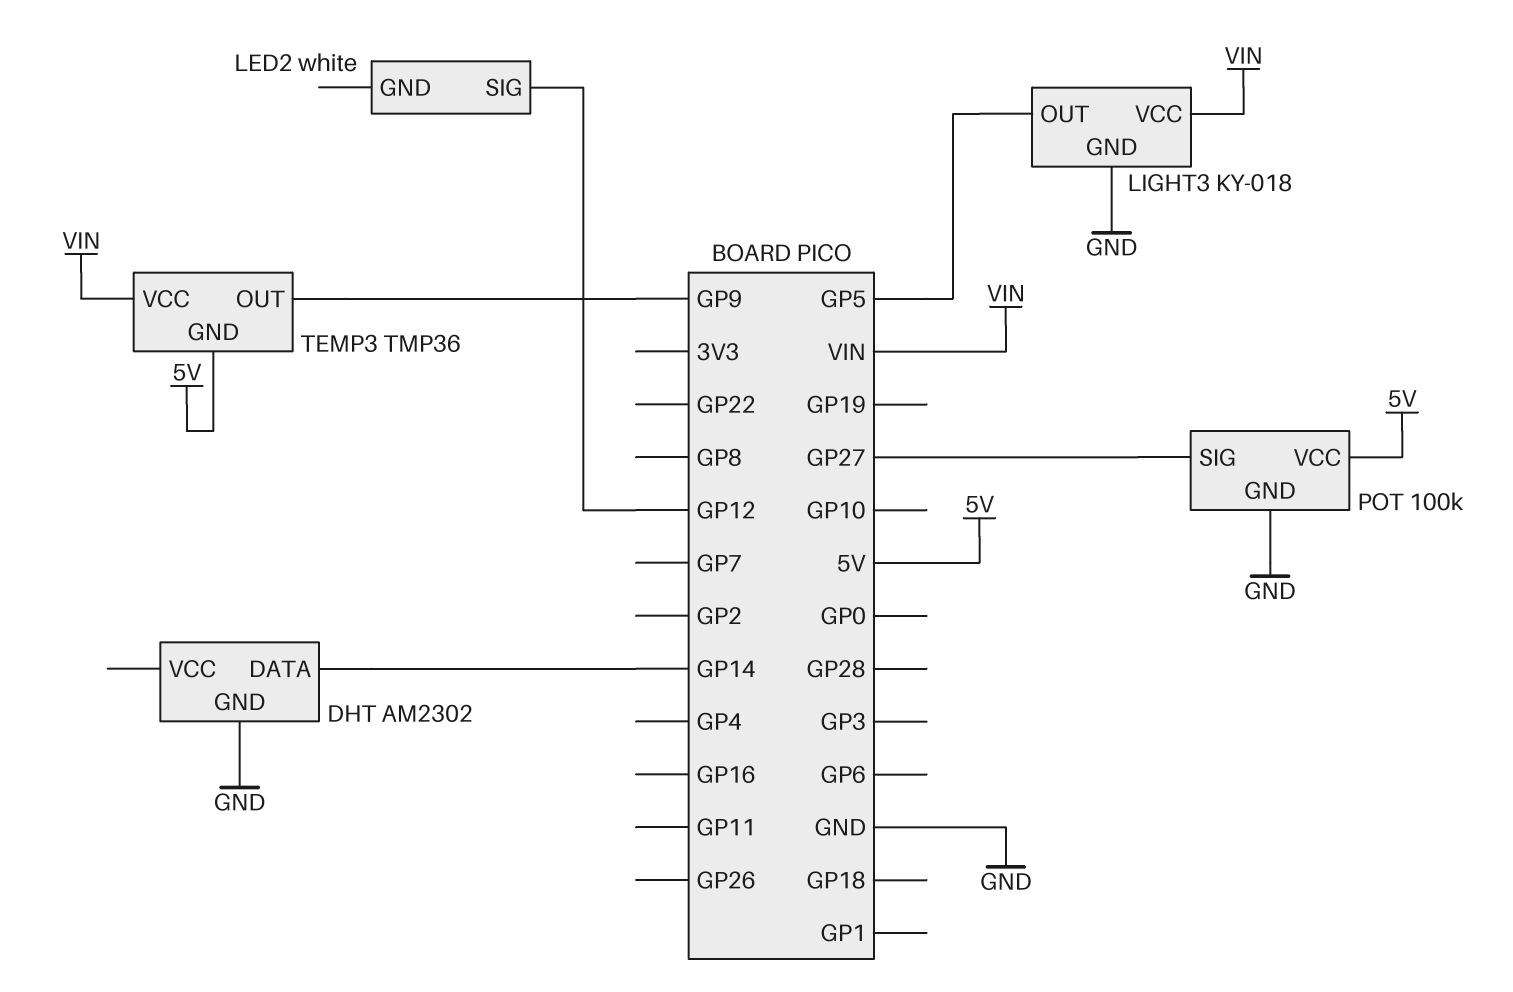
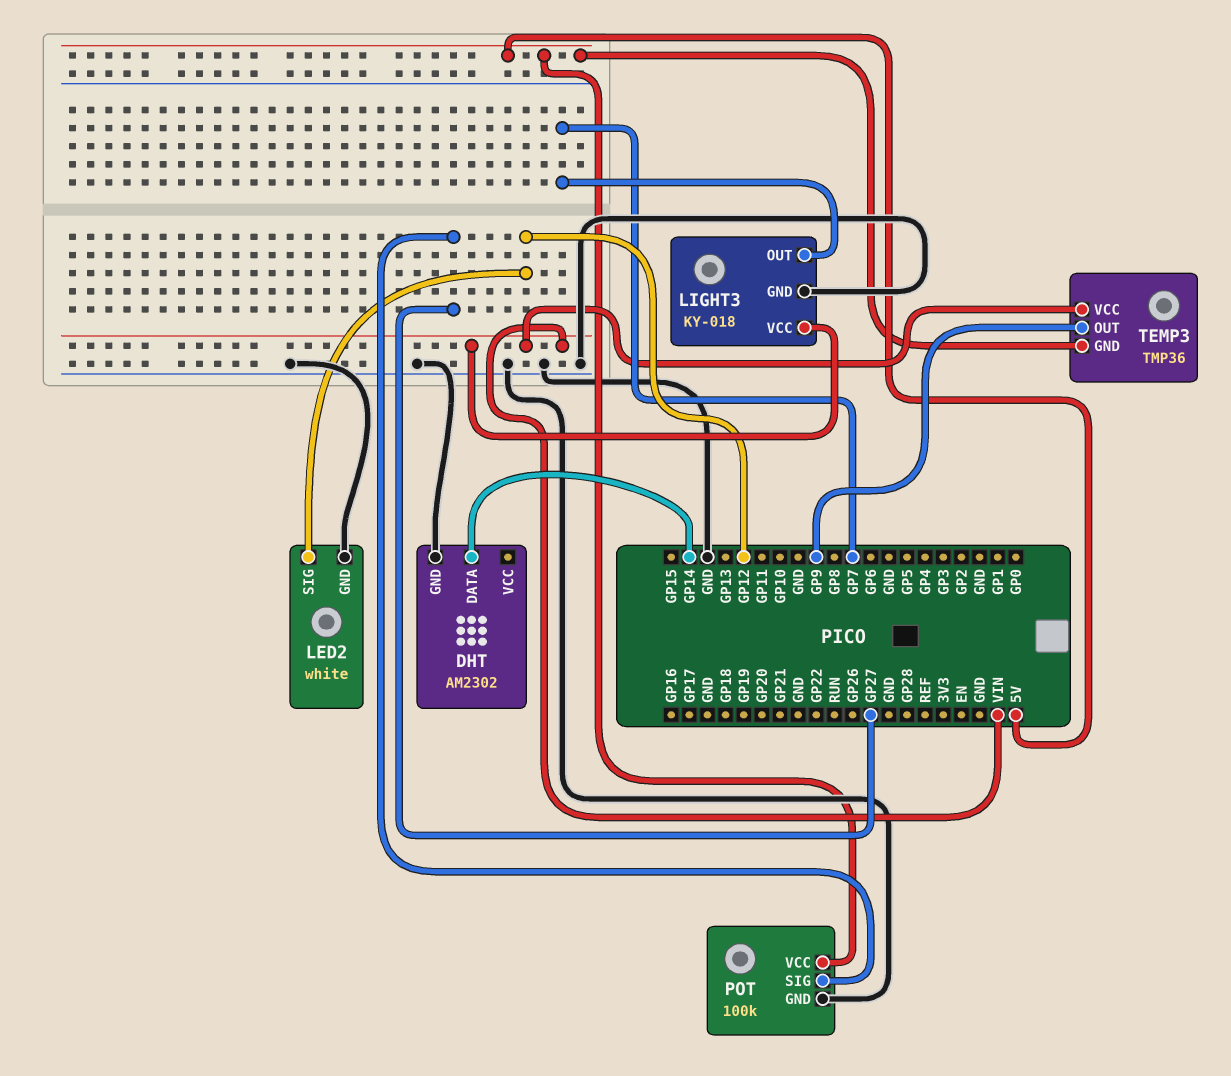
LED2 pin GND: none -> GND
LIGHT3 pin OUT: GP5 -> GP7

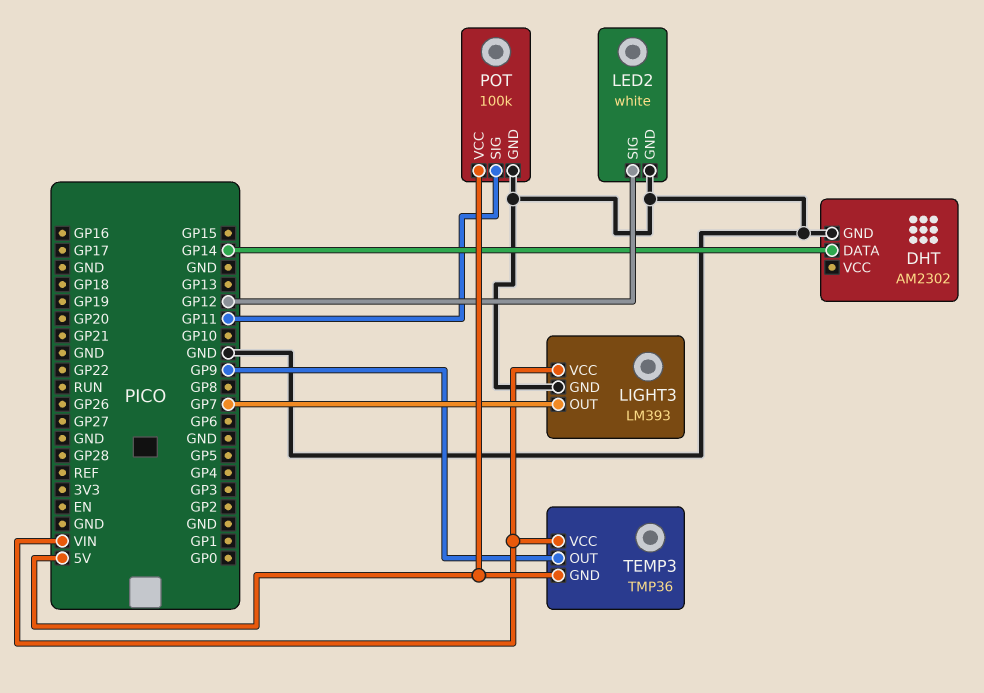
LIGHT3: KY-018 -> LM393
POT pin SIG: GP27 -> GP11

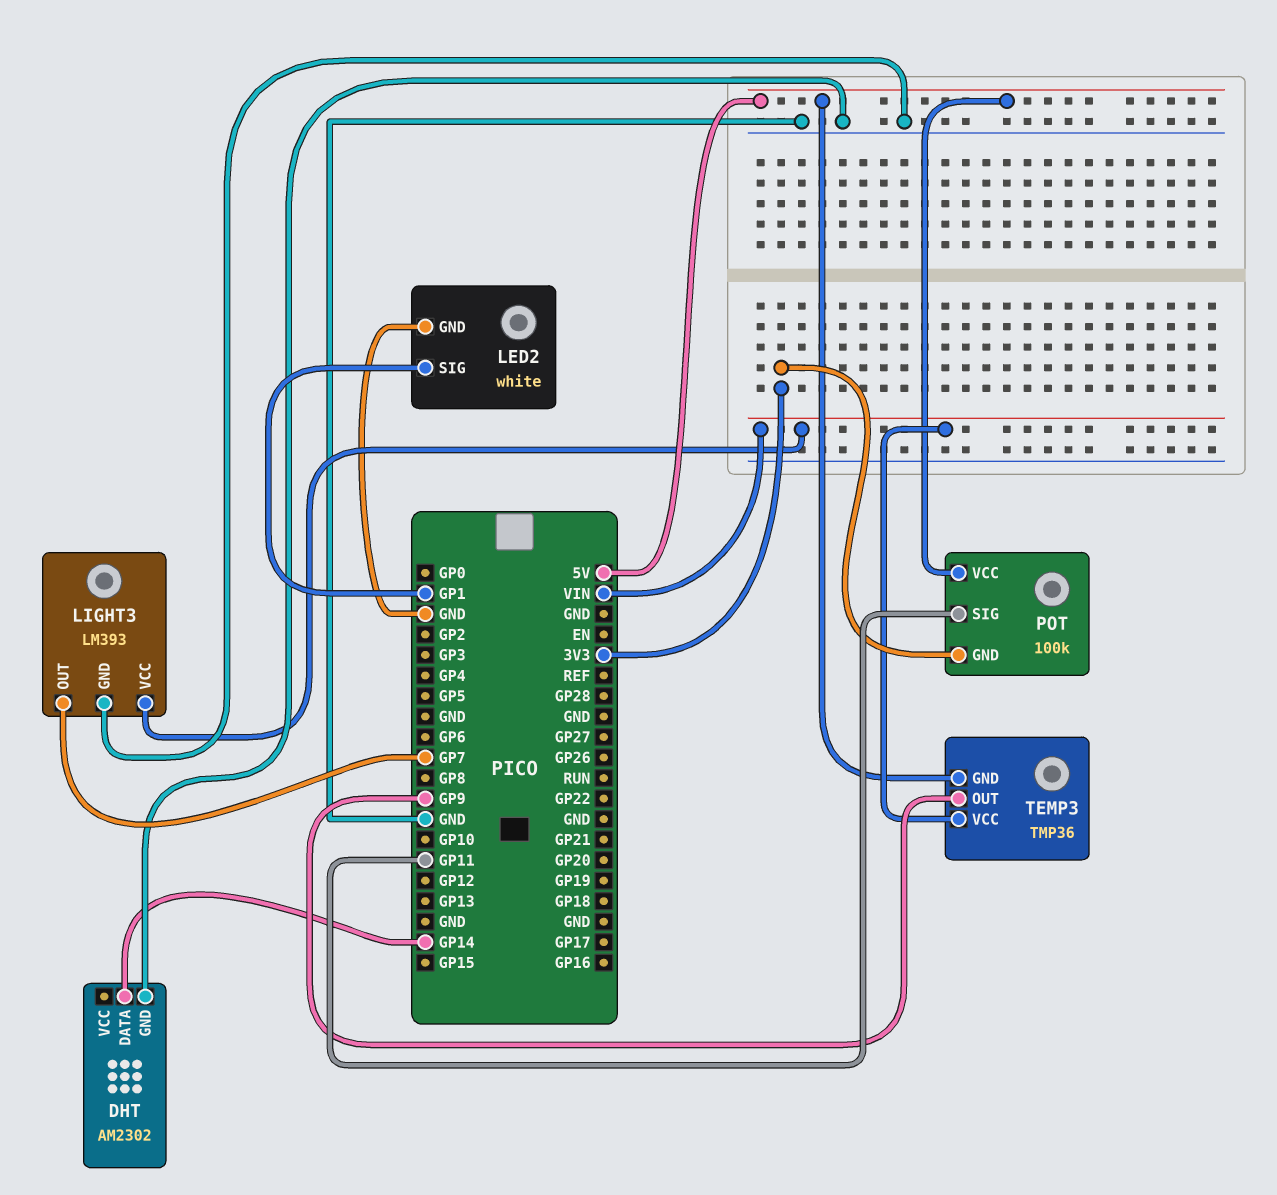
LED2 pin SIG: GP12 -> GP1
POT pin GND: GND -> 3V3

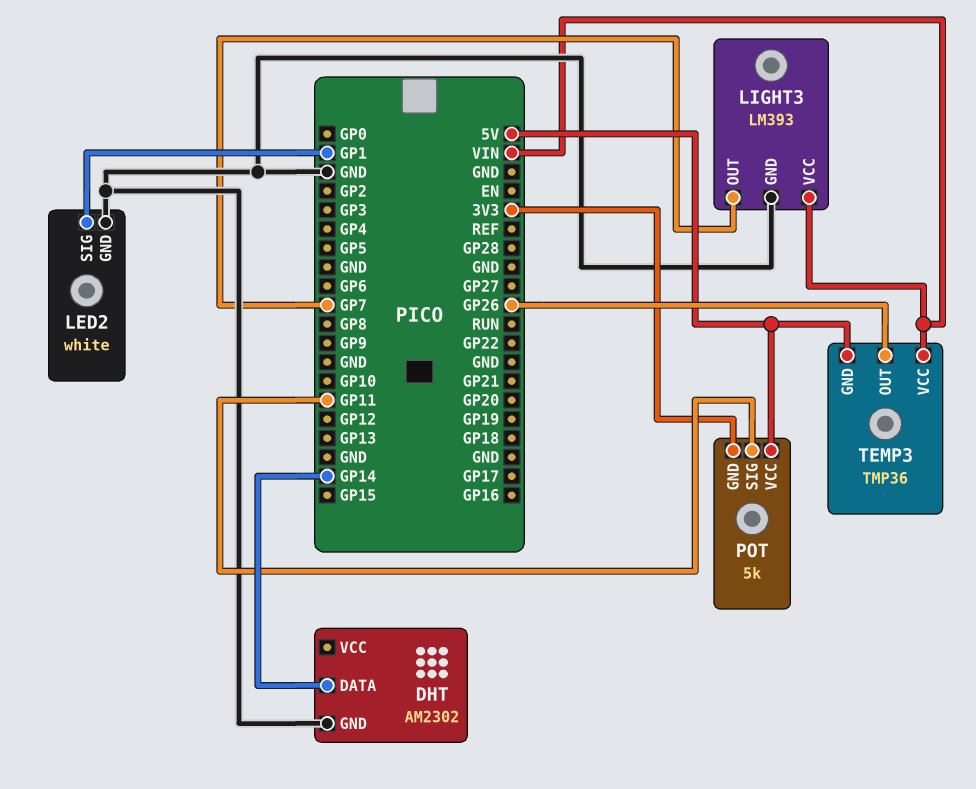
POT: 100k -> 5k
TEMP3 pin OUT: GP9 -> GP26

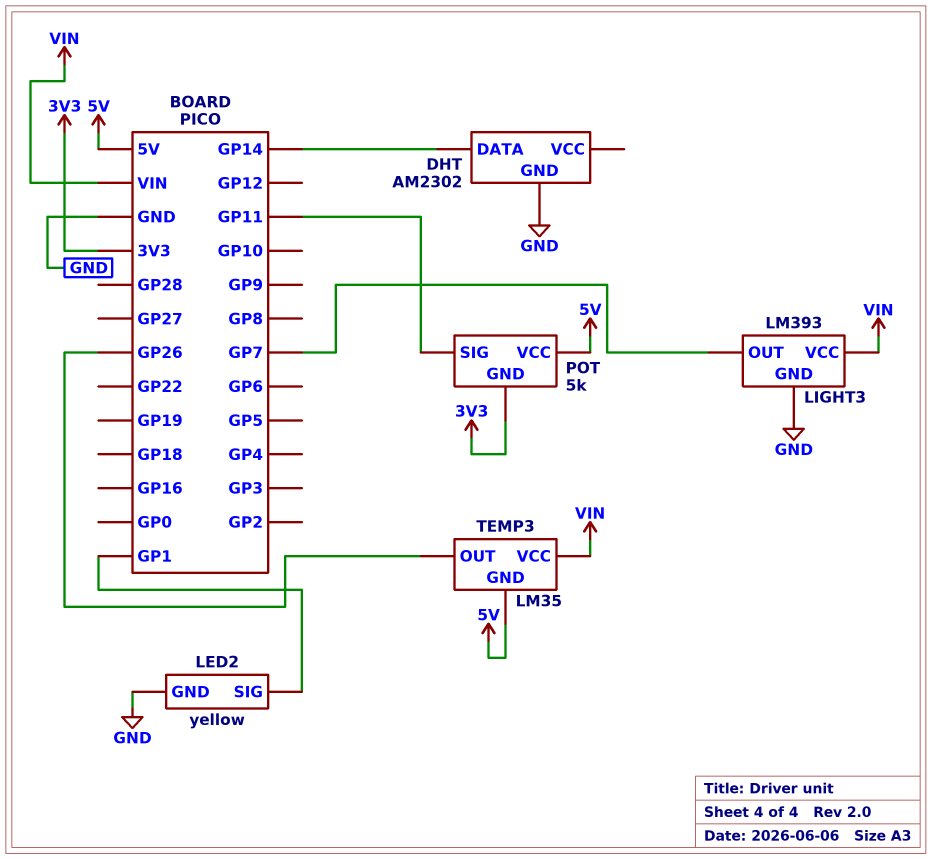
LED2: white -> yellow
TEMP3: TMP36 -> LM35

